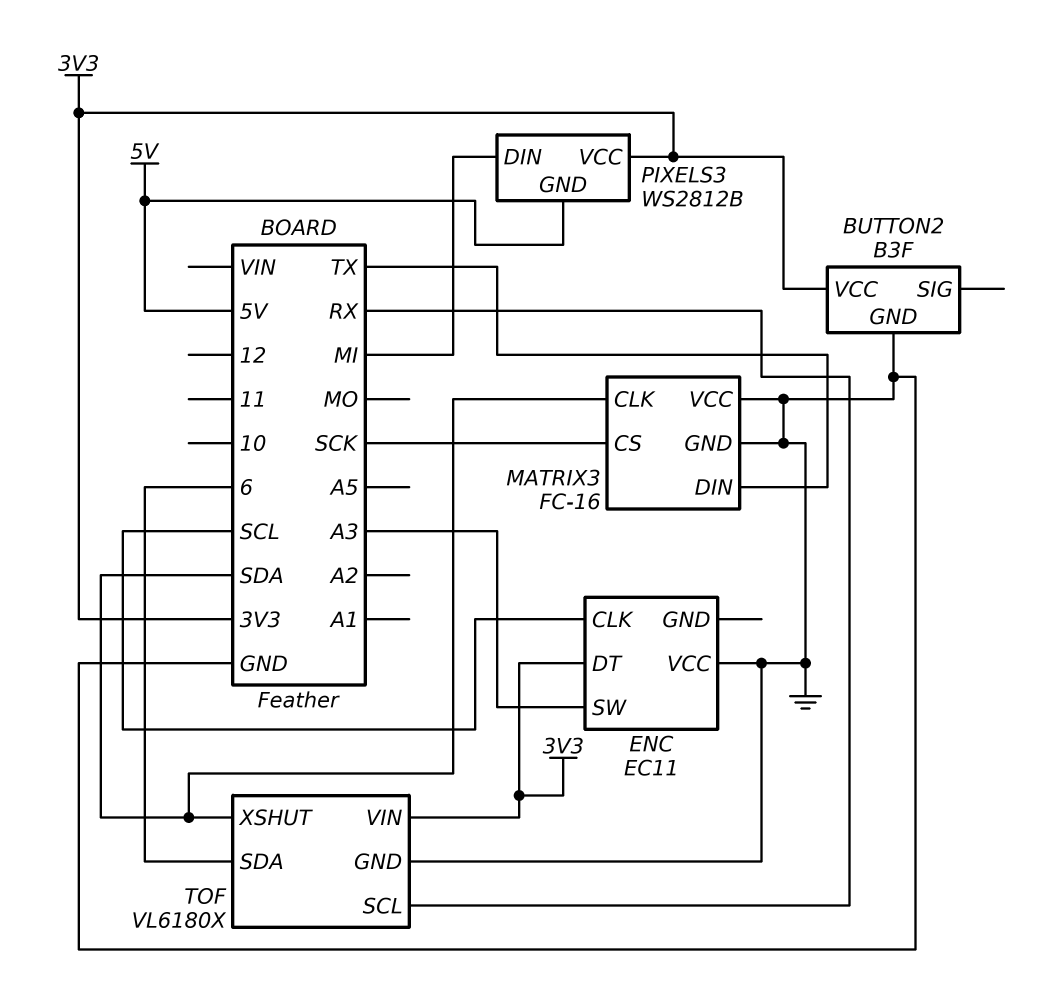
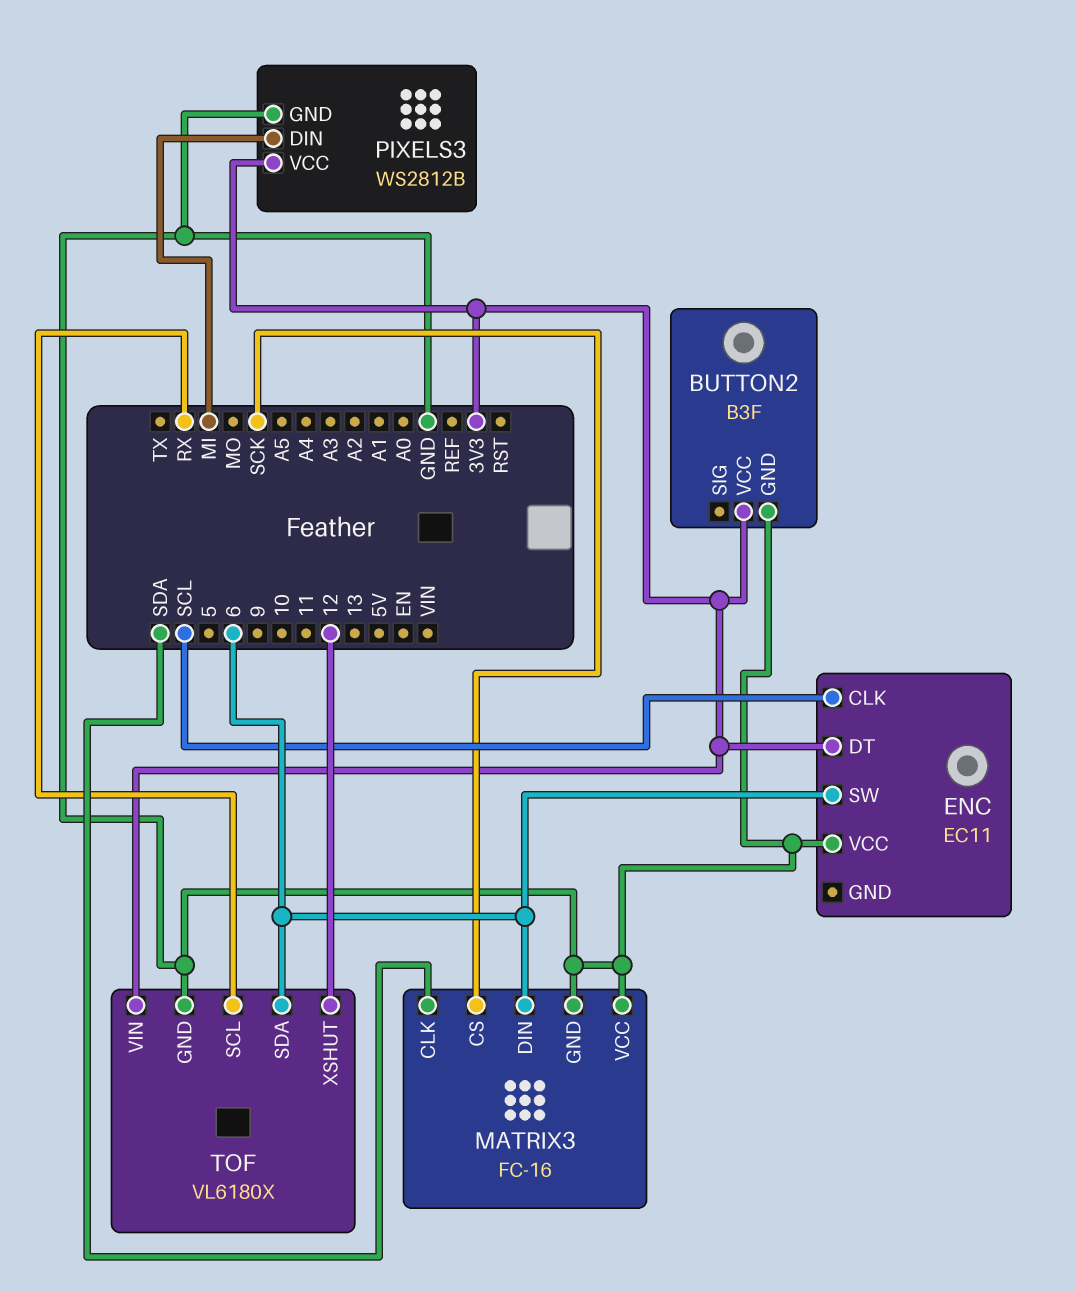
ENC pin SW: A3 -> 6
MATRIX3 pin DIN: TX -> 6
PIXELS3 pin GND: 5V -> GND
TOF pin XSHUT: SDA -> 12

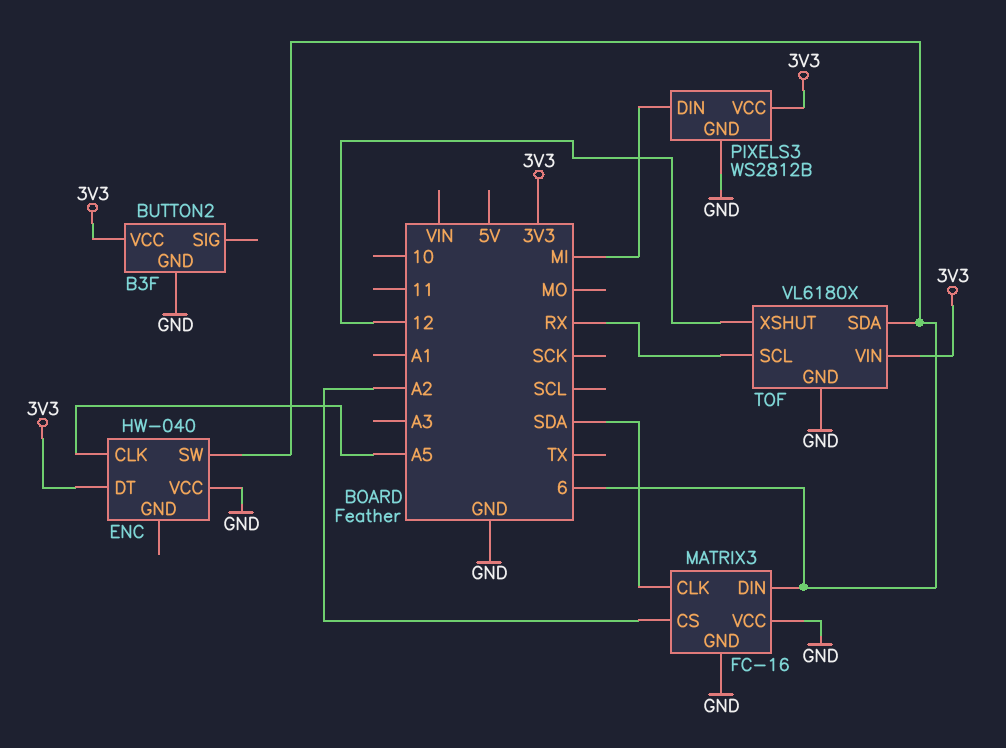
ENC: EC11 -> HW-040
ENC pin CLK: SCL -> A5
MATRIX3 pin CS: SCK -> A2

